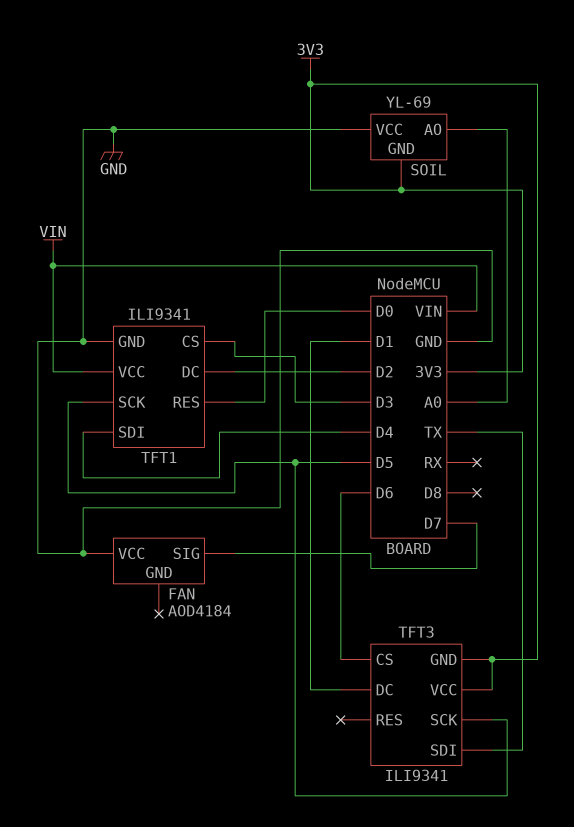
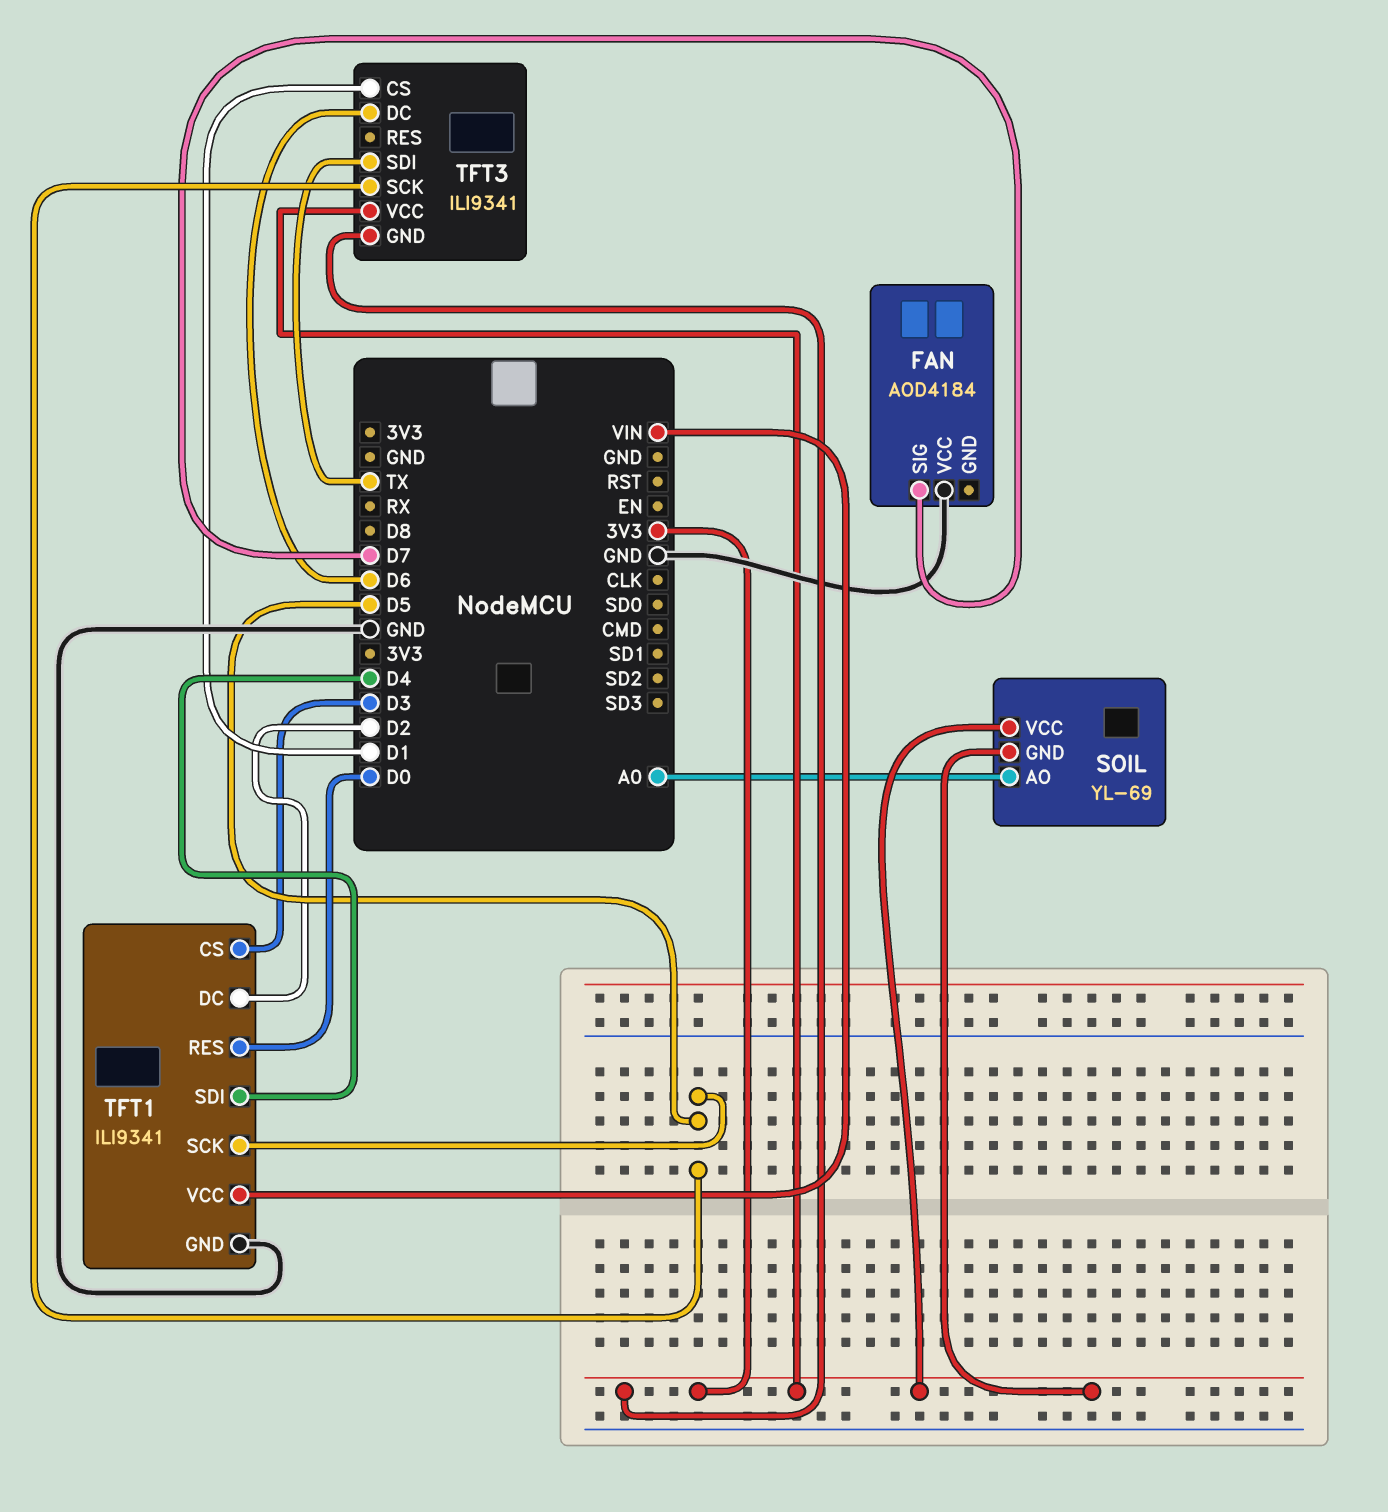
SOIL pin VCC: GND -> 3V3
TFT3 pin CS: D6 -> D1
TFT3 pin DC: D1 -> D6

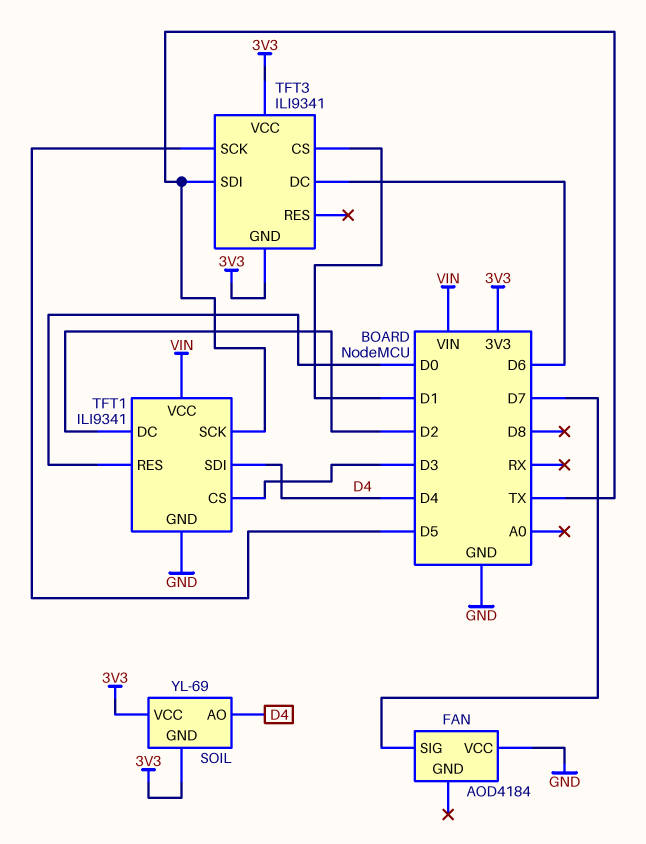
SOIL pin AO: A0 -> D4
TFT1 pin SCK: D5 -> TX

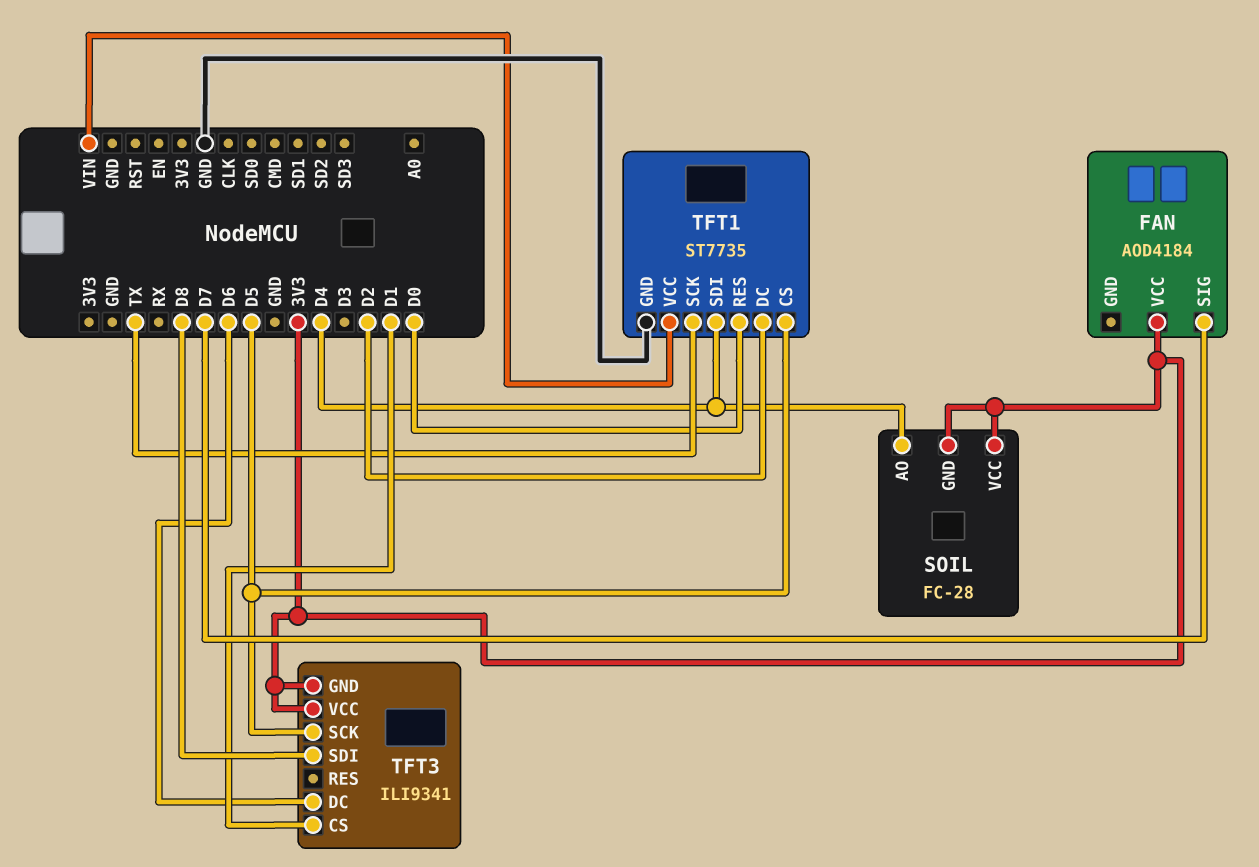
FAN pin VCC: GND -> 3V3
SOIL: YL-69 -> FC-28
TFT1: ILI9341 -> ST7735
TFT1 pin CS: D3 -> D5
TFT3 pin SDI: TX -> D8

